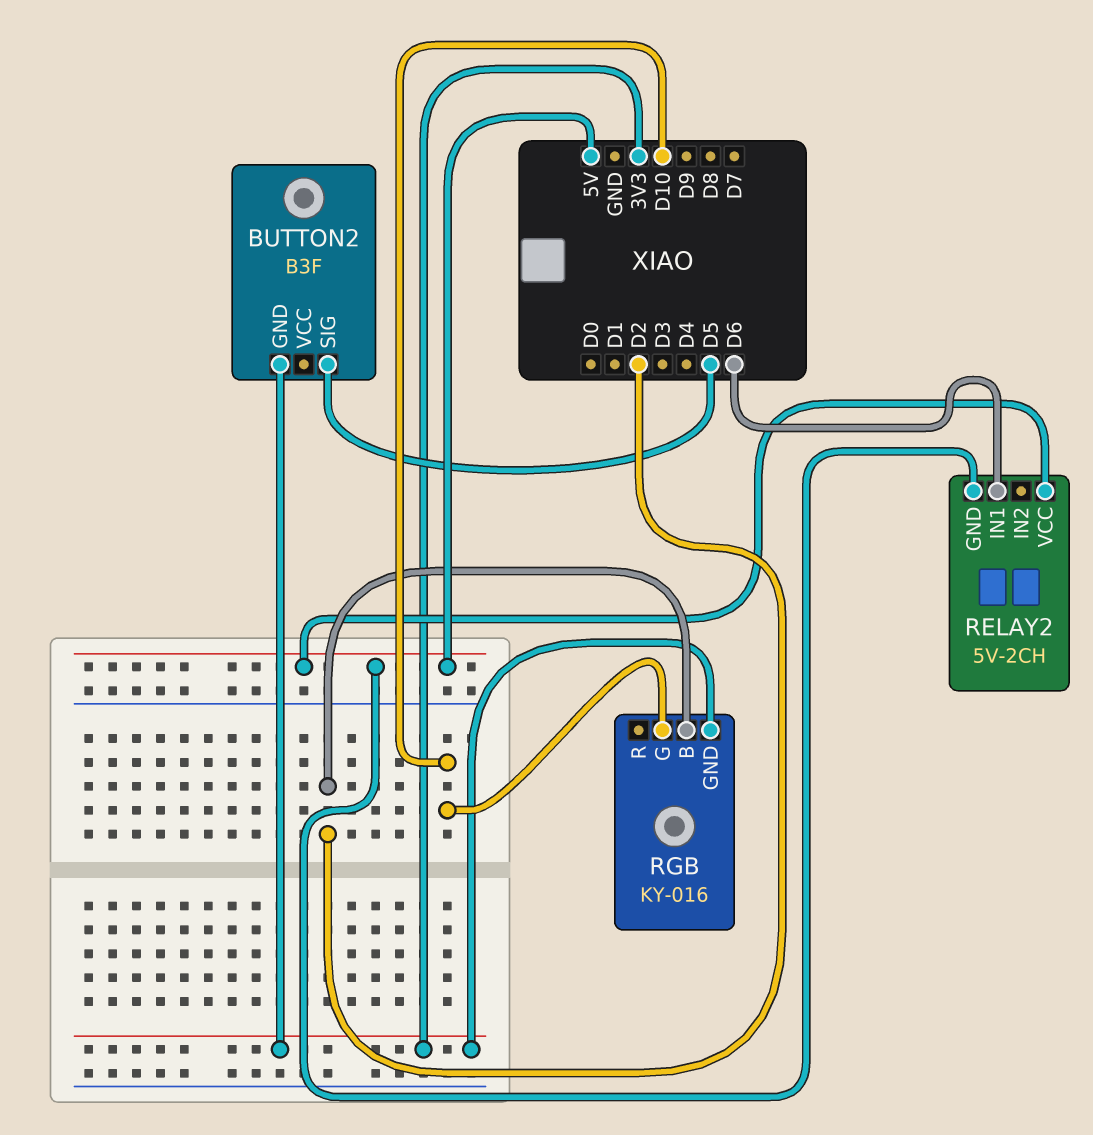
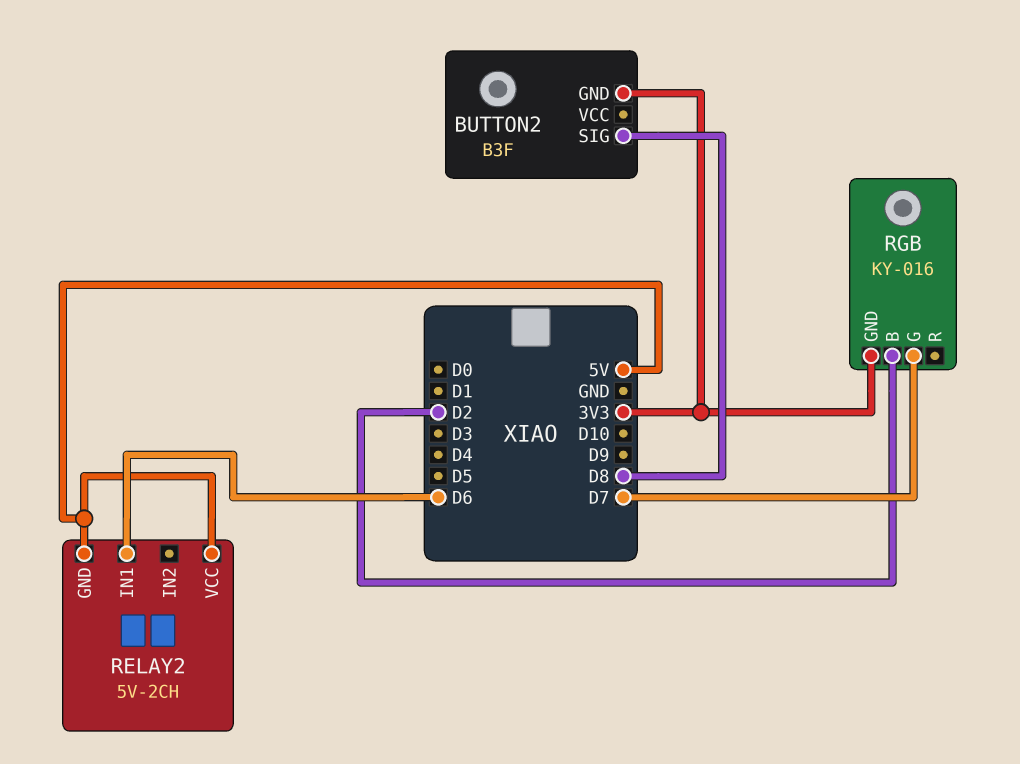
BUTTON2 pin SIG: D5 -> D8
RGB pin G: D10 -> D7

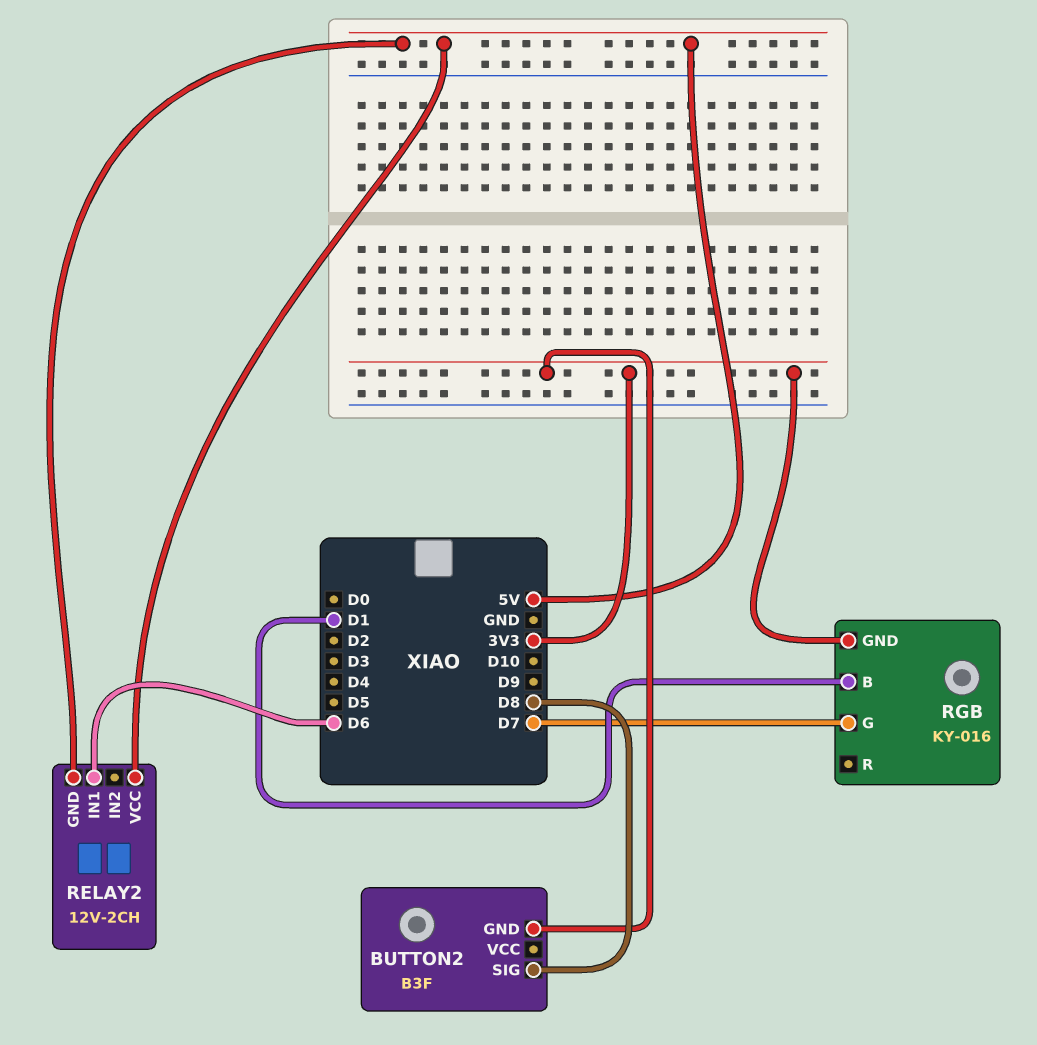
RELAY2: 5V-2CH -> 12V-2CH
RGB pin B: D2 -> D1

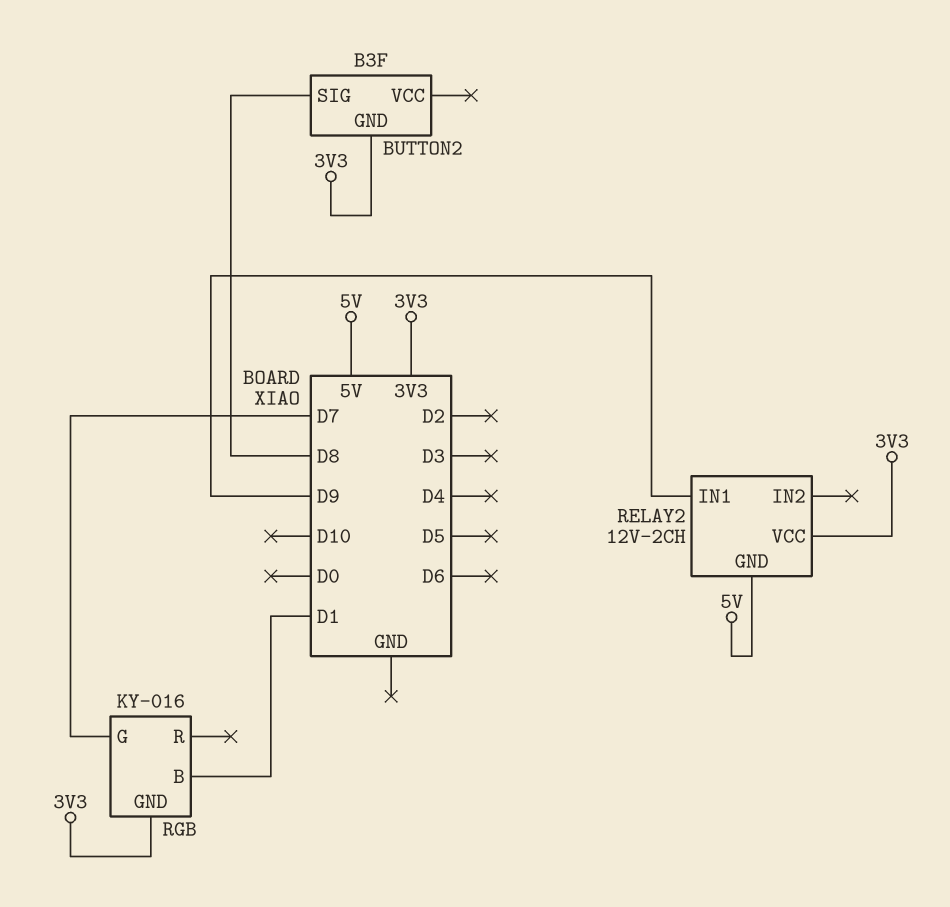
RELAY2 pin IN1: D6 -> D9
RELAY2 pin VCC: 5V -> 3V3

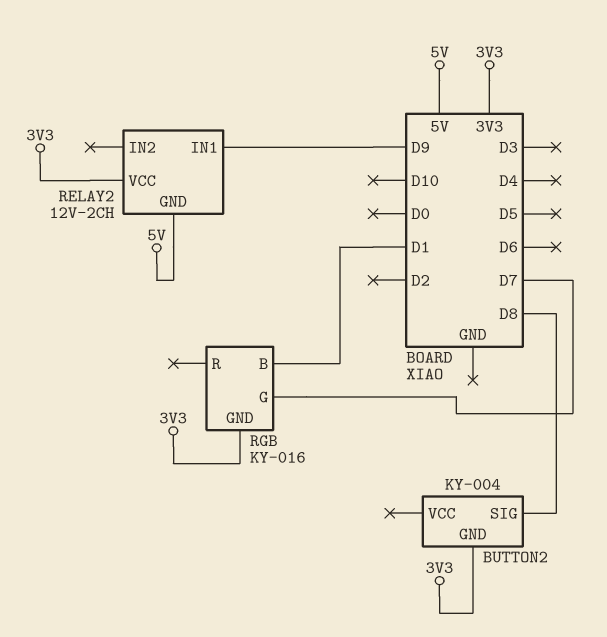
BUTTON2: B3F -> KY-004

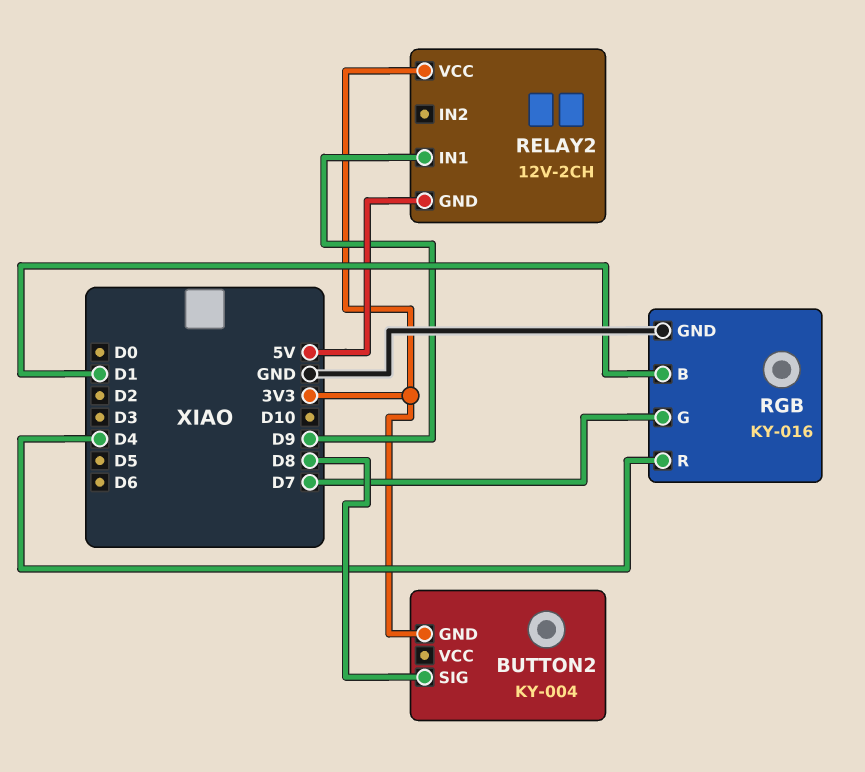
RGB pin GND: 3V3 -> GND
RGB pin R: none -> D4

